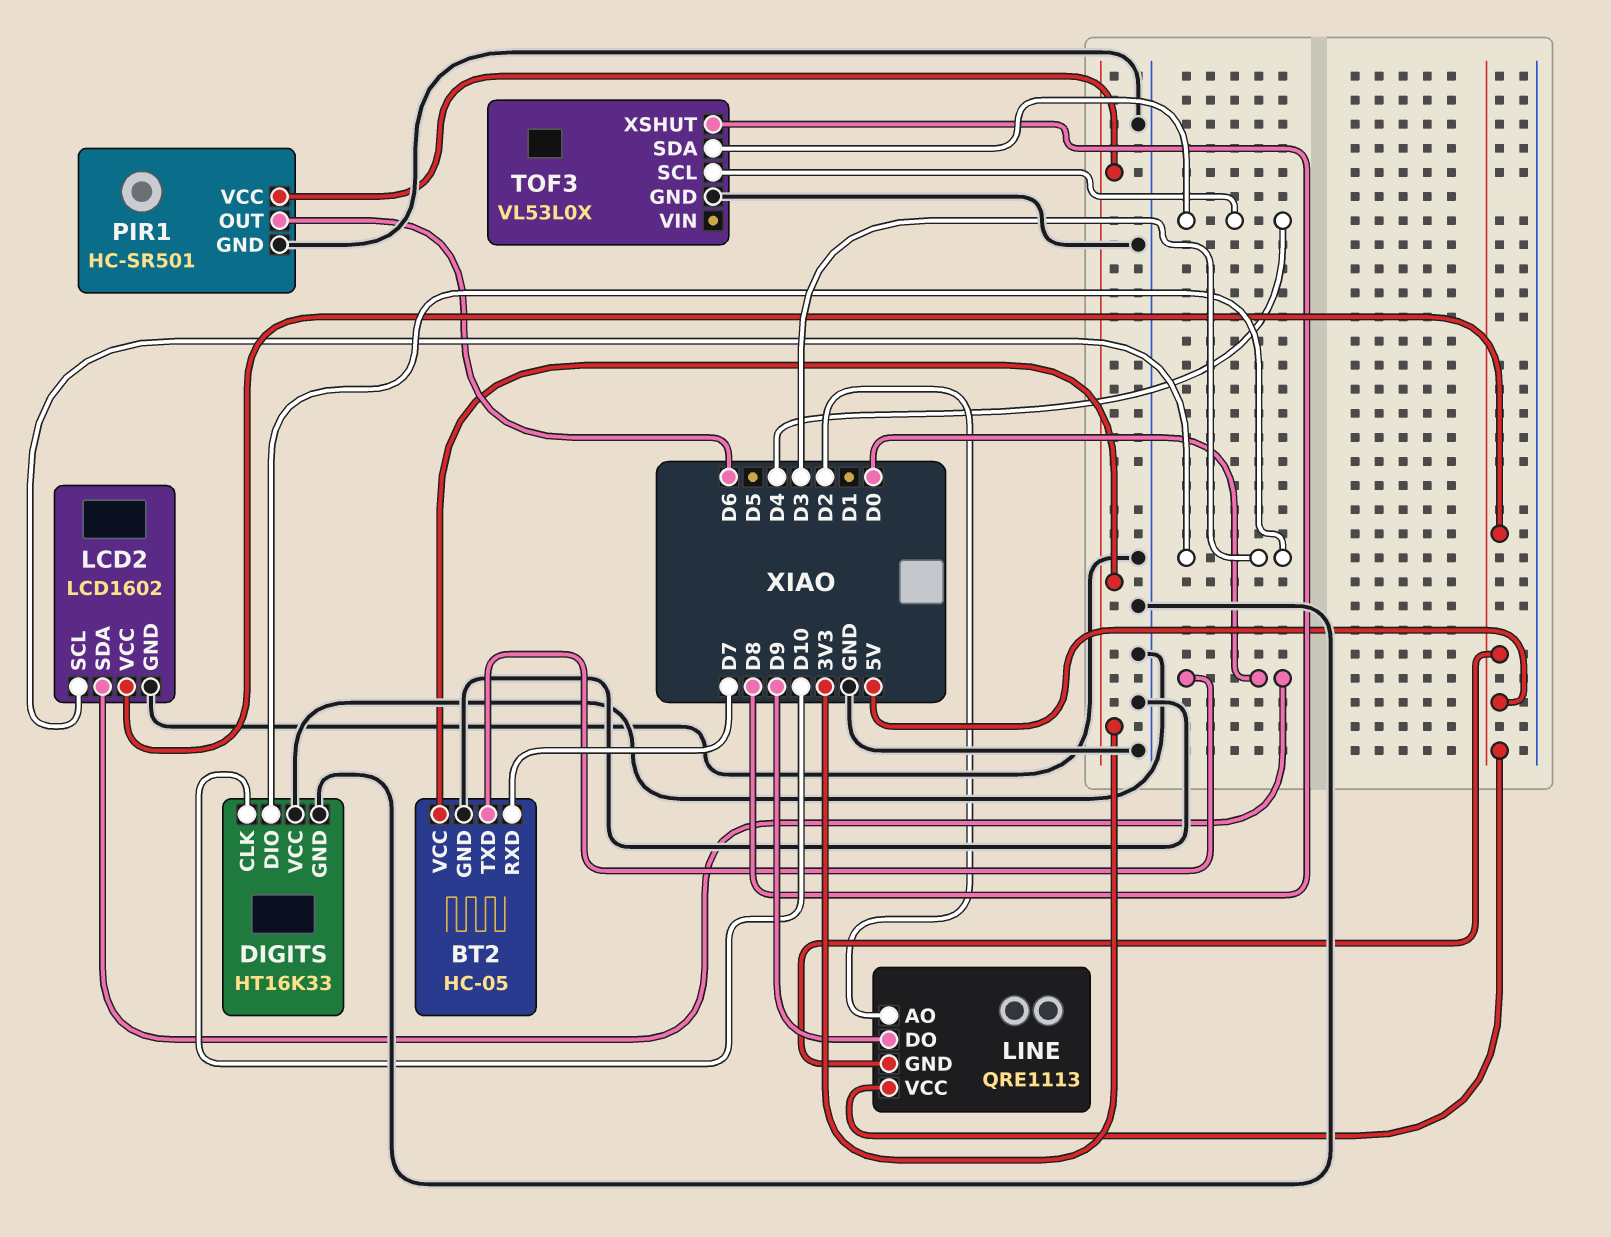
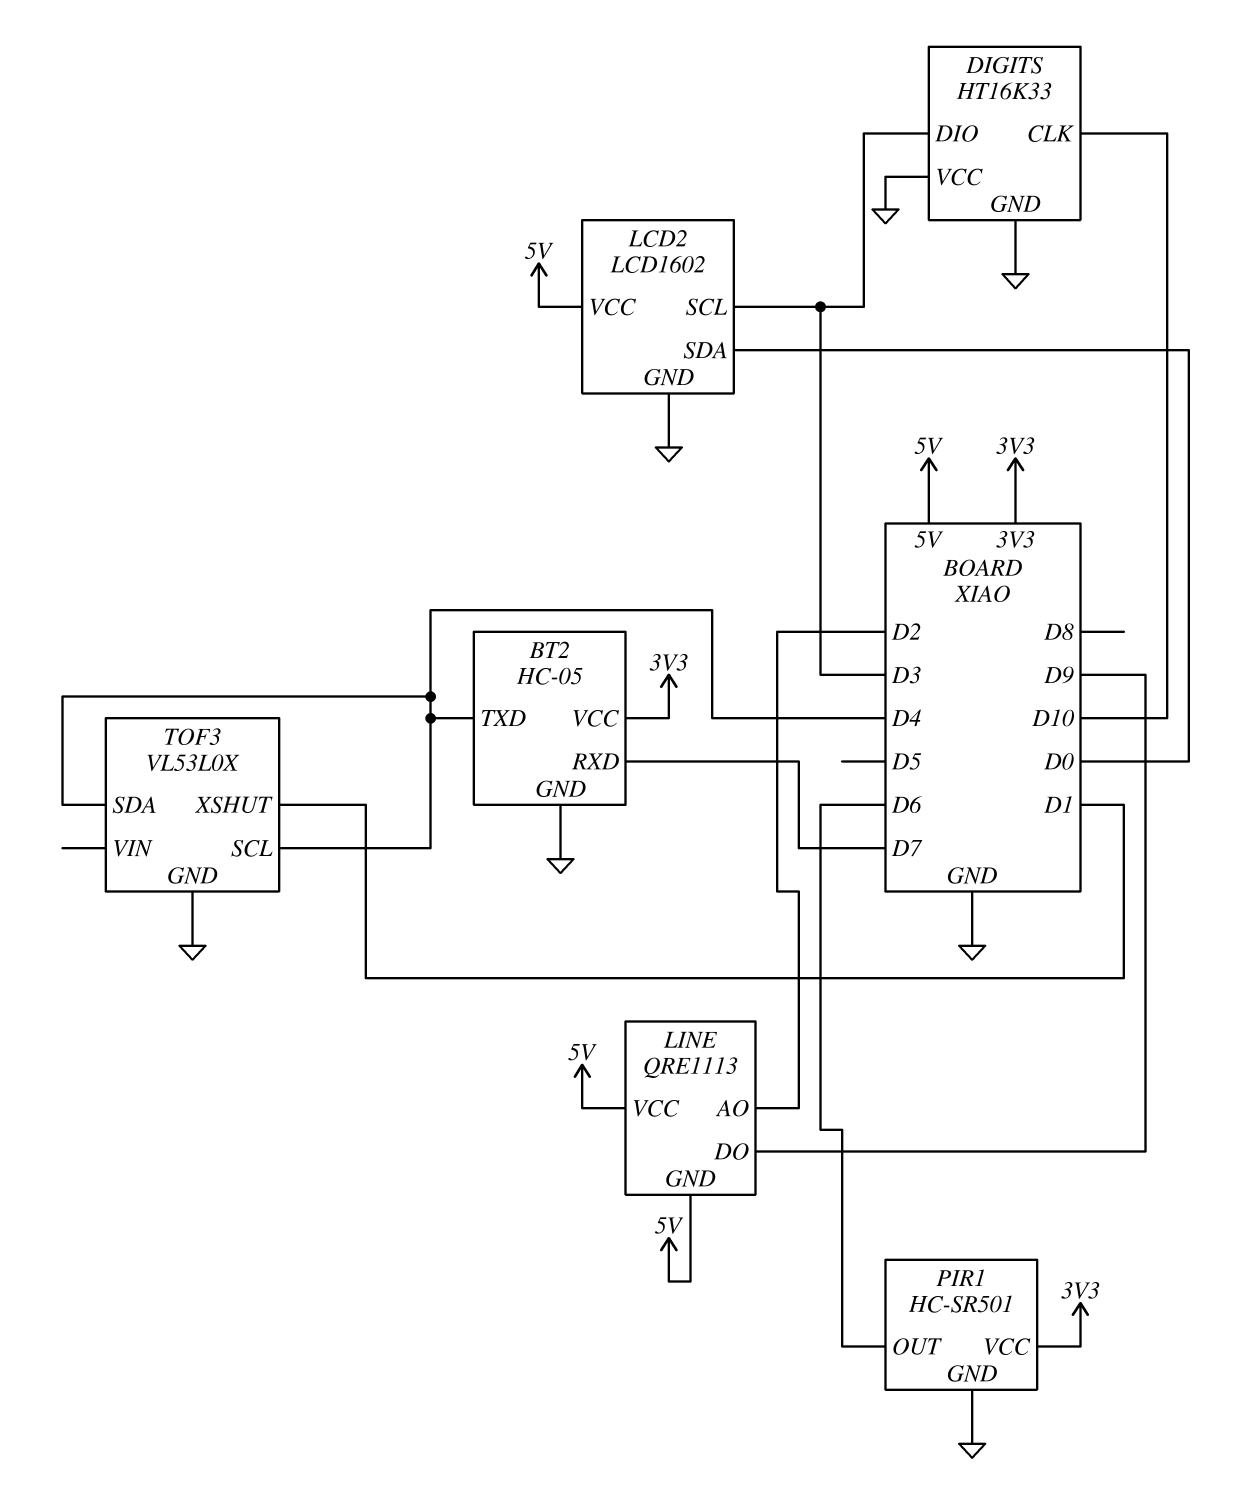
BT2 pin TXD: D0 -> D4
TOF3 pin XSHUT: D8 -> D1

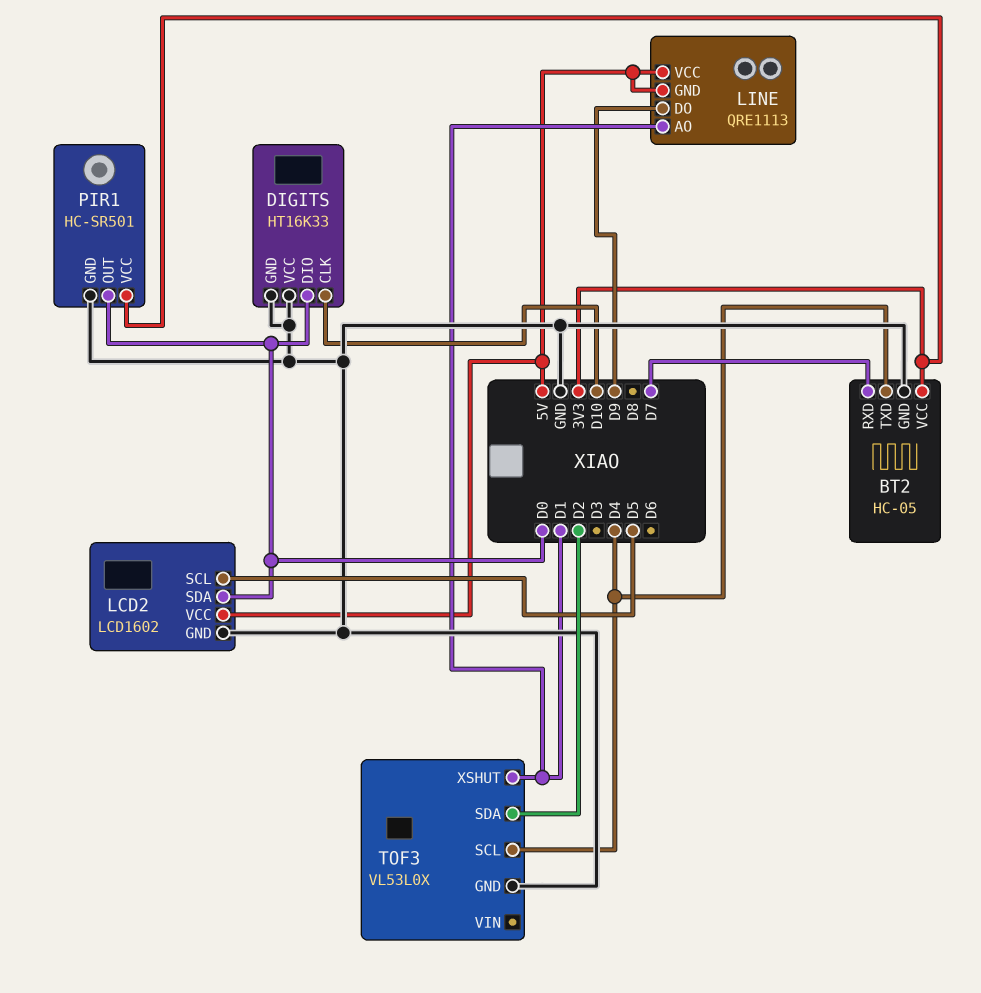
DIGITS pin DIO: D3 -> D0
LCD2 pin SCL: D3 -> D5
LINE pin AO: D2 -> D1
PIR1 pin OUT: D6 -> D0
TOF3 pin SDA: D4 -> D2

